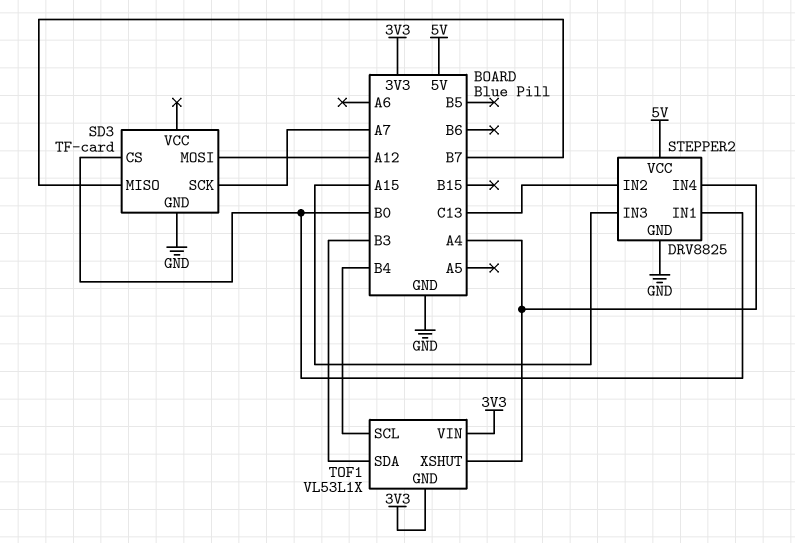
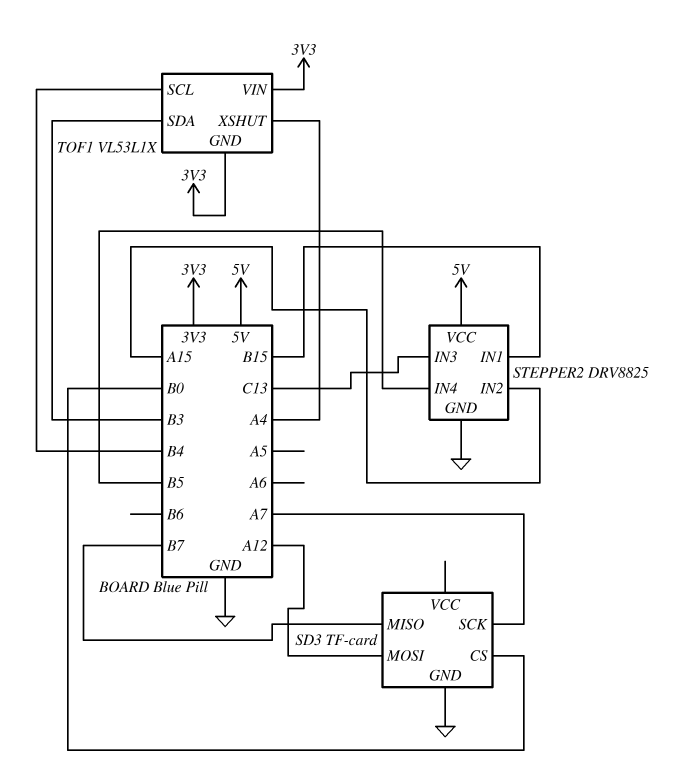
STEPPER2 pin IN1: B0 -> B15
STEPPER2 pin IN2: C13 -> A15
STEPPER2 pin IN3: A15 -> C13
STEPPER2 pin IN4: A4 -> B5

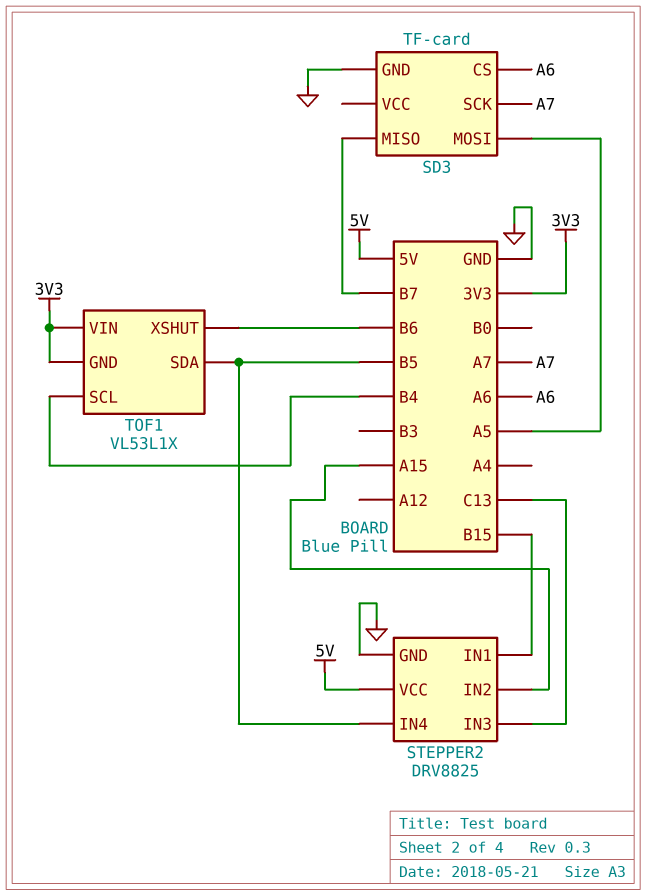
SD3 pin CS: B0 -> A6
SD3 pin MOSI: A12 -> A5
TOF1 pin SDA: B3 -> B5
TOF1 pin XSHUT: A4 -> B6

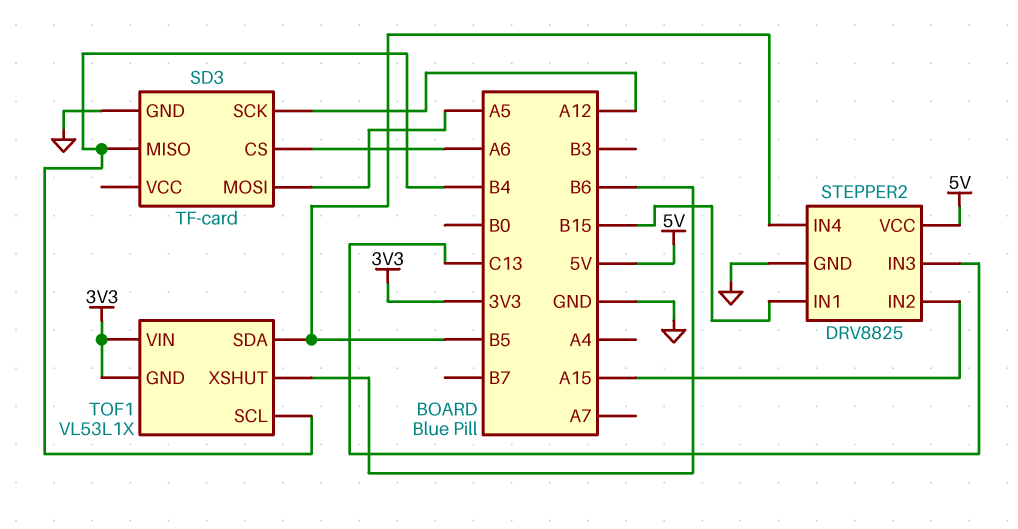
SD3 pin MISO: B7 -> B4
SD3 pin SCK: A7 -> A12

